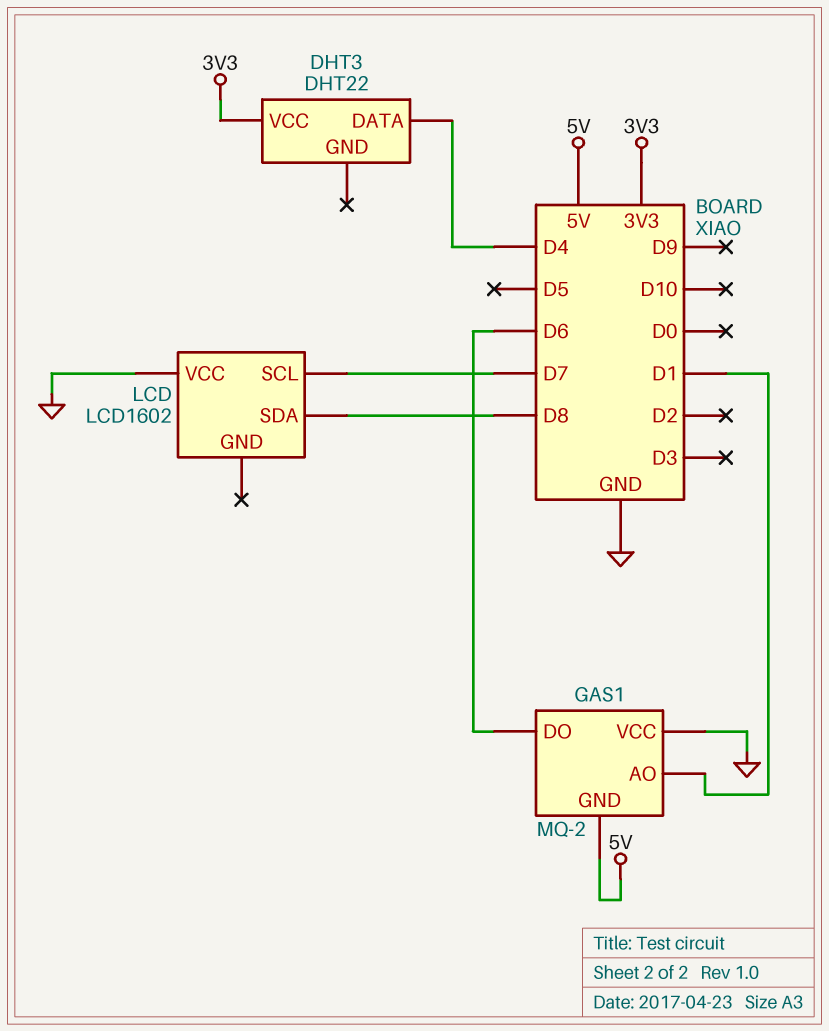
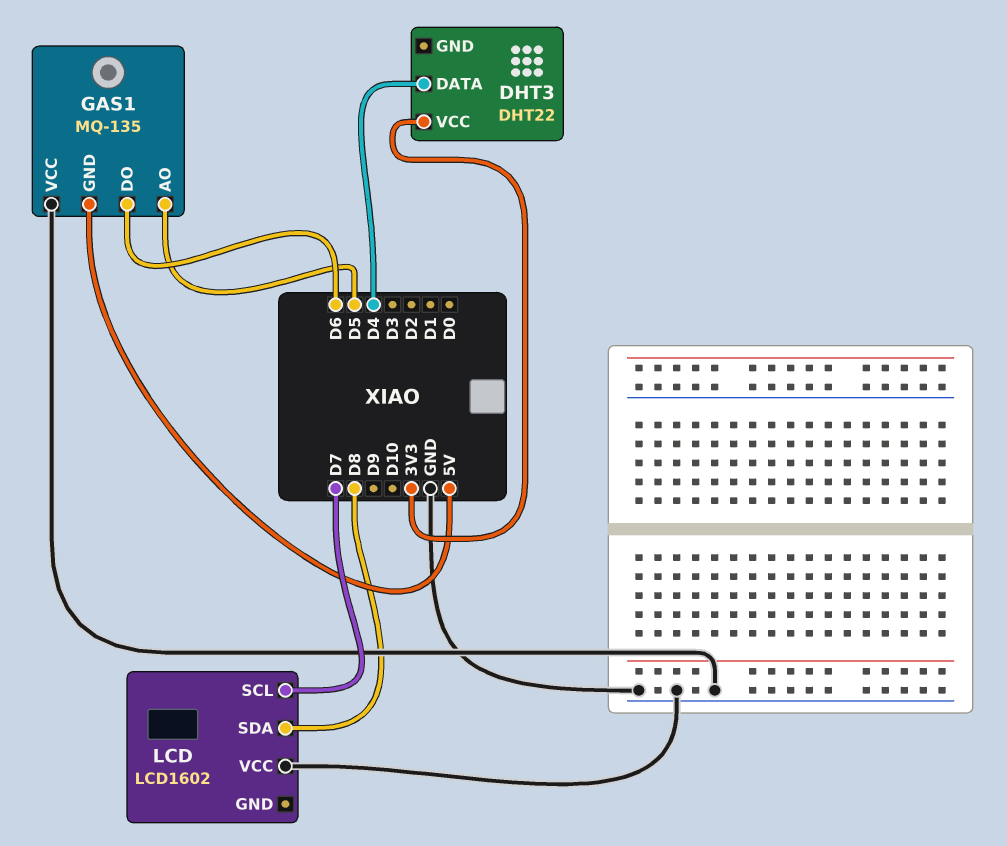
GAS1: MQ-2 -> MQ-135
GAS1 pin AO: D1 -> D5

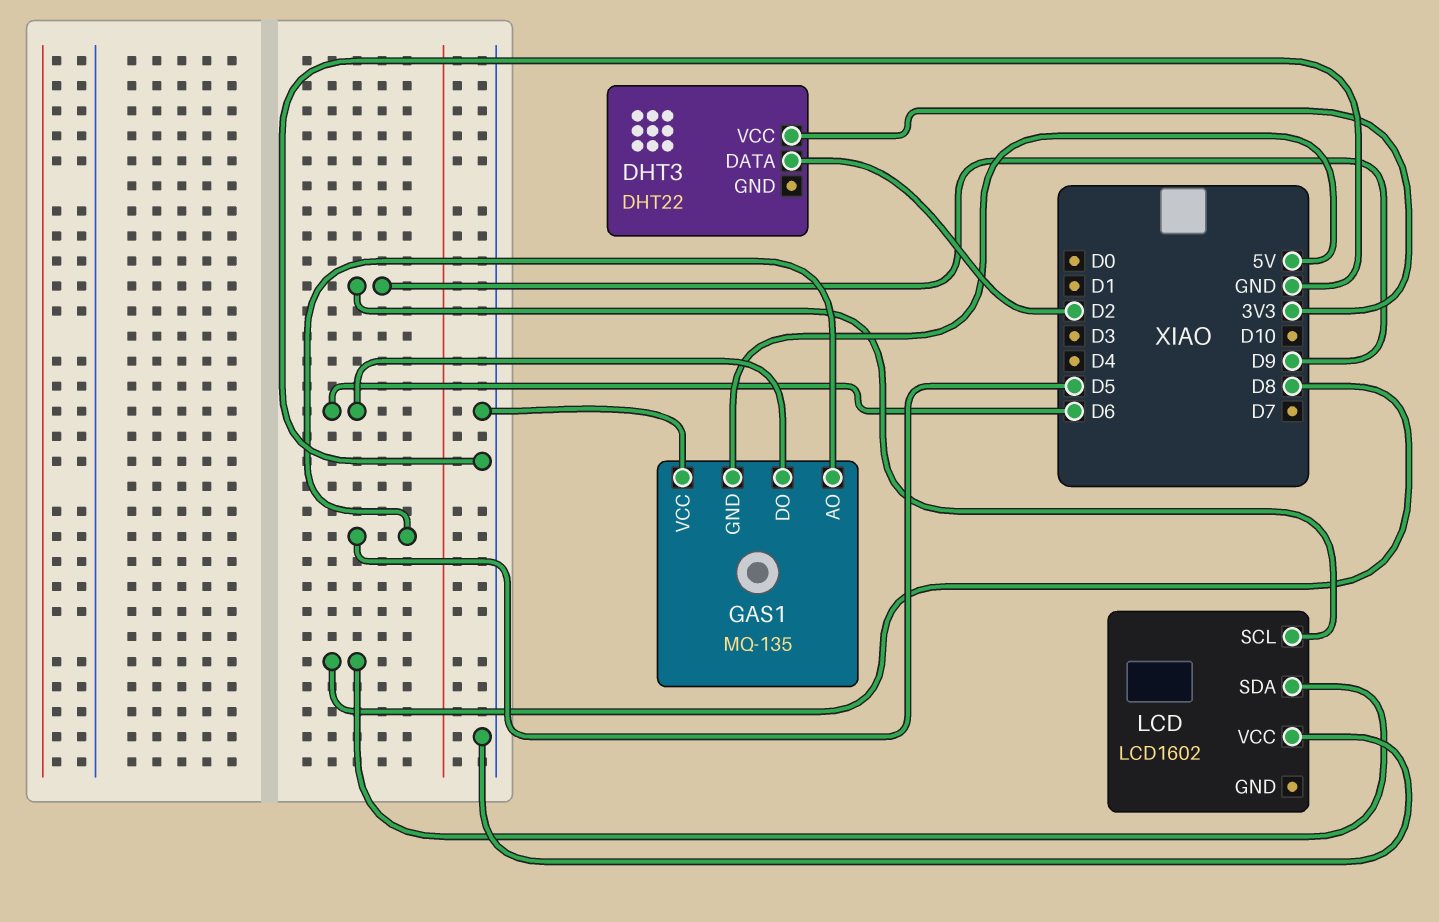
DHT3 pin DATA: D4 -> D2
LCD pin SCL: D7 -> D9

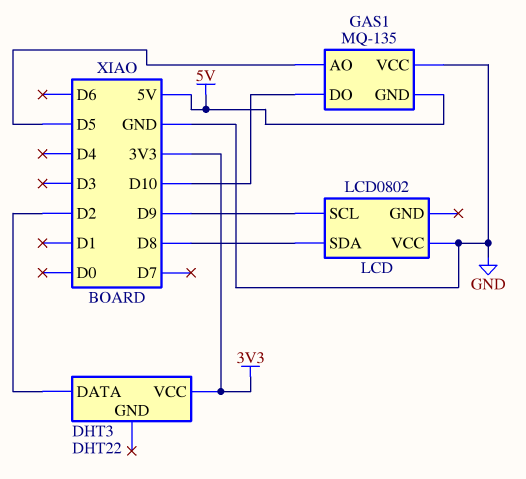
GAS1 pin DO: D6 -> D10
LCD: LCD1602 -> LCD0802

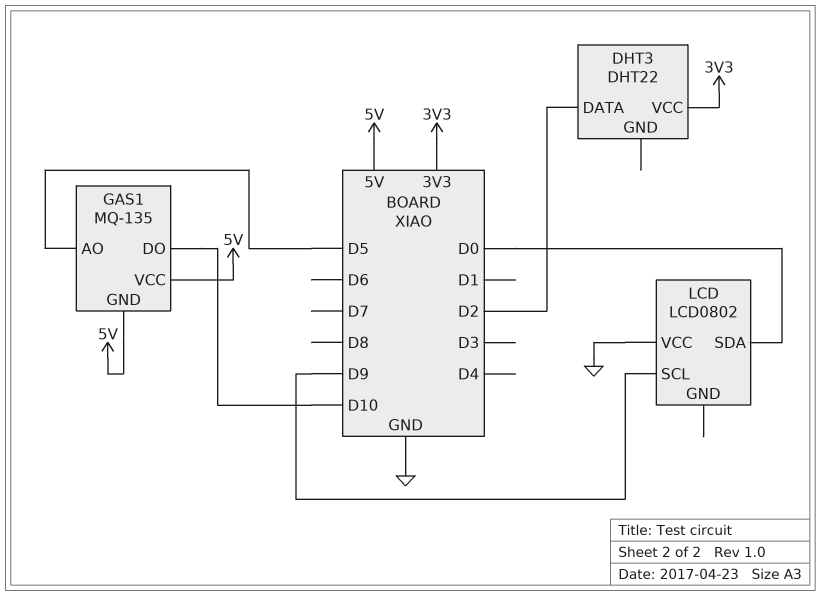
GAS1 pin VCC: GND -> 5V
LCD pin SDA: D8 -> D0

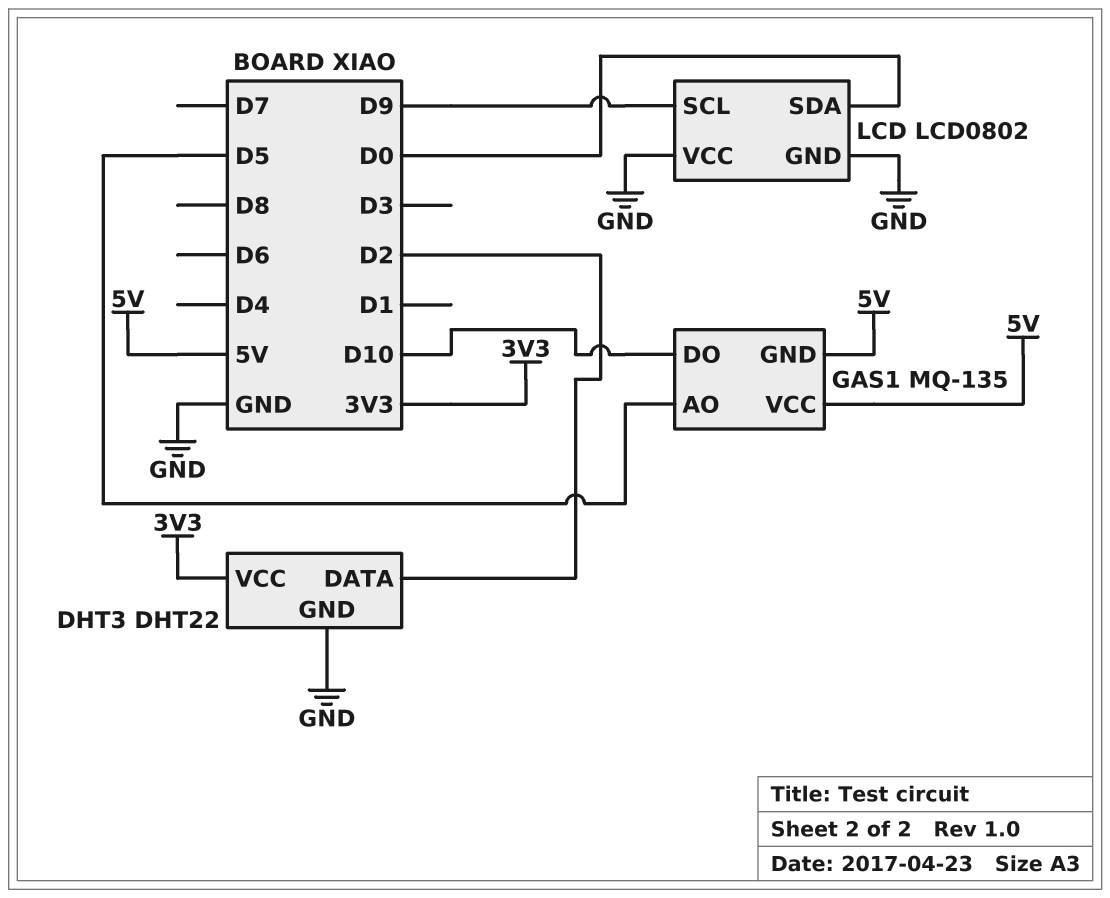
DHT3 pin GND: none -> GND
LCD pin GND: none -> GND

